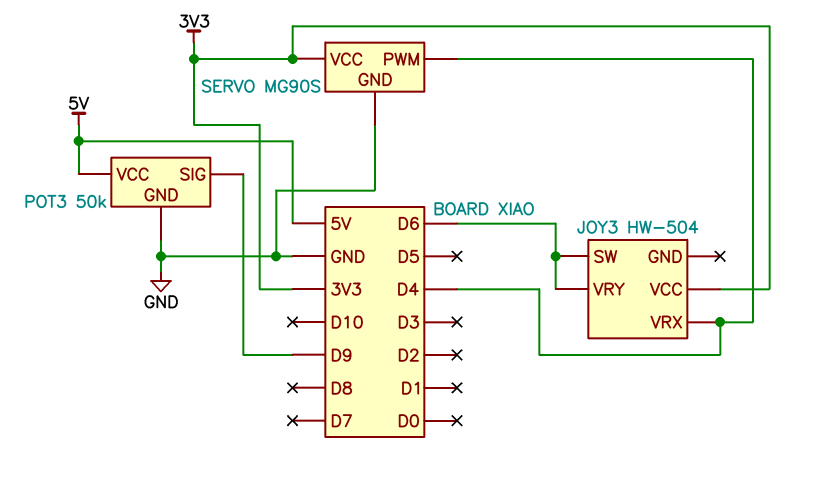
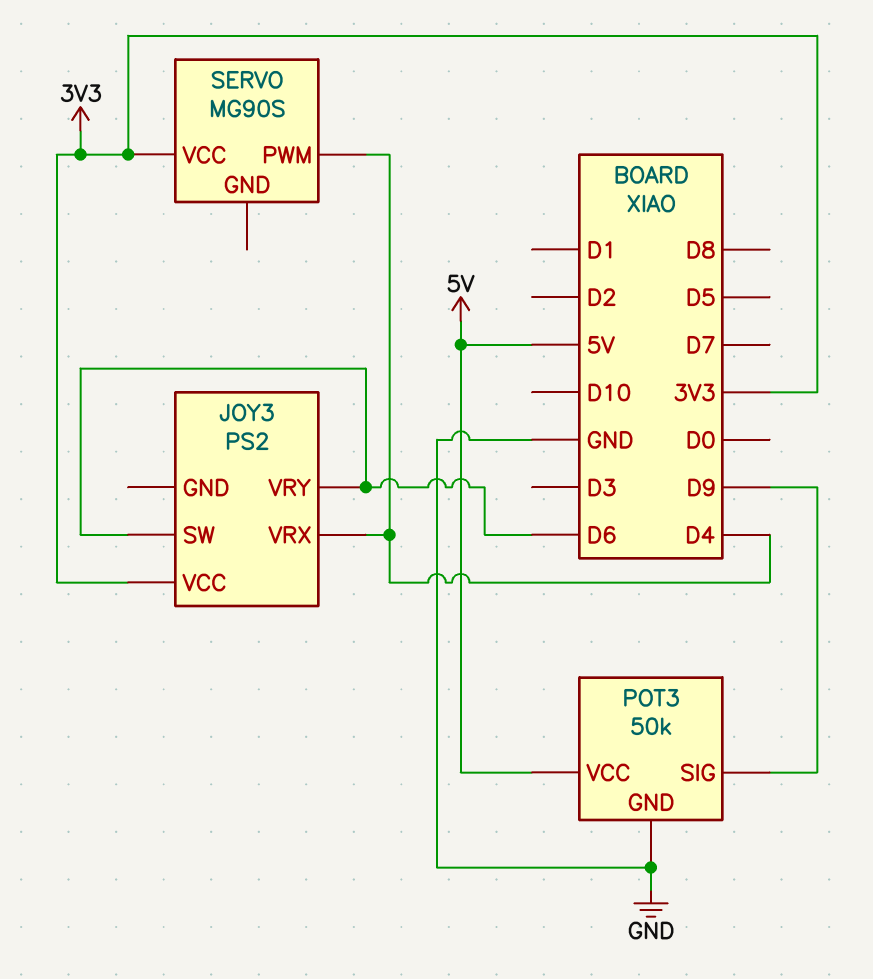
JOY3: HW-504 -> PS2
SERVO pin GND: GND -> none

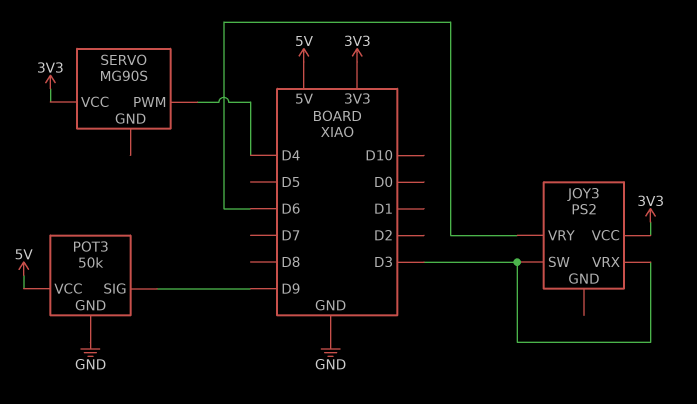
JOY3 pin SW: D6 -> D3
JOY3 pin VRX: D4 -> D3

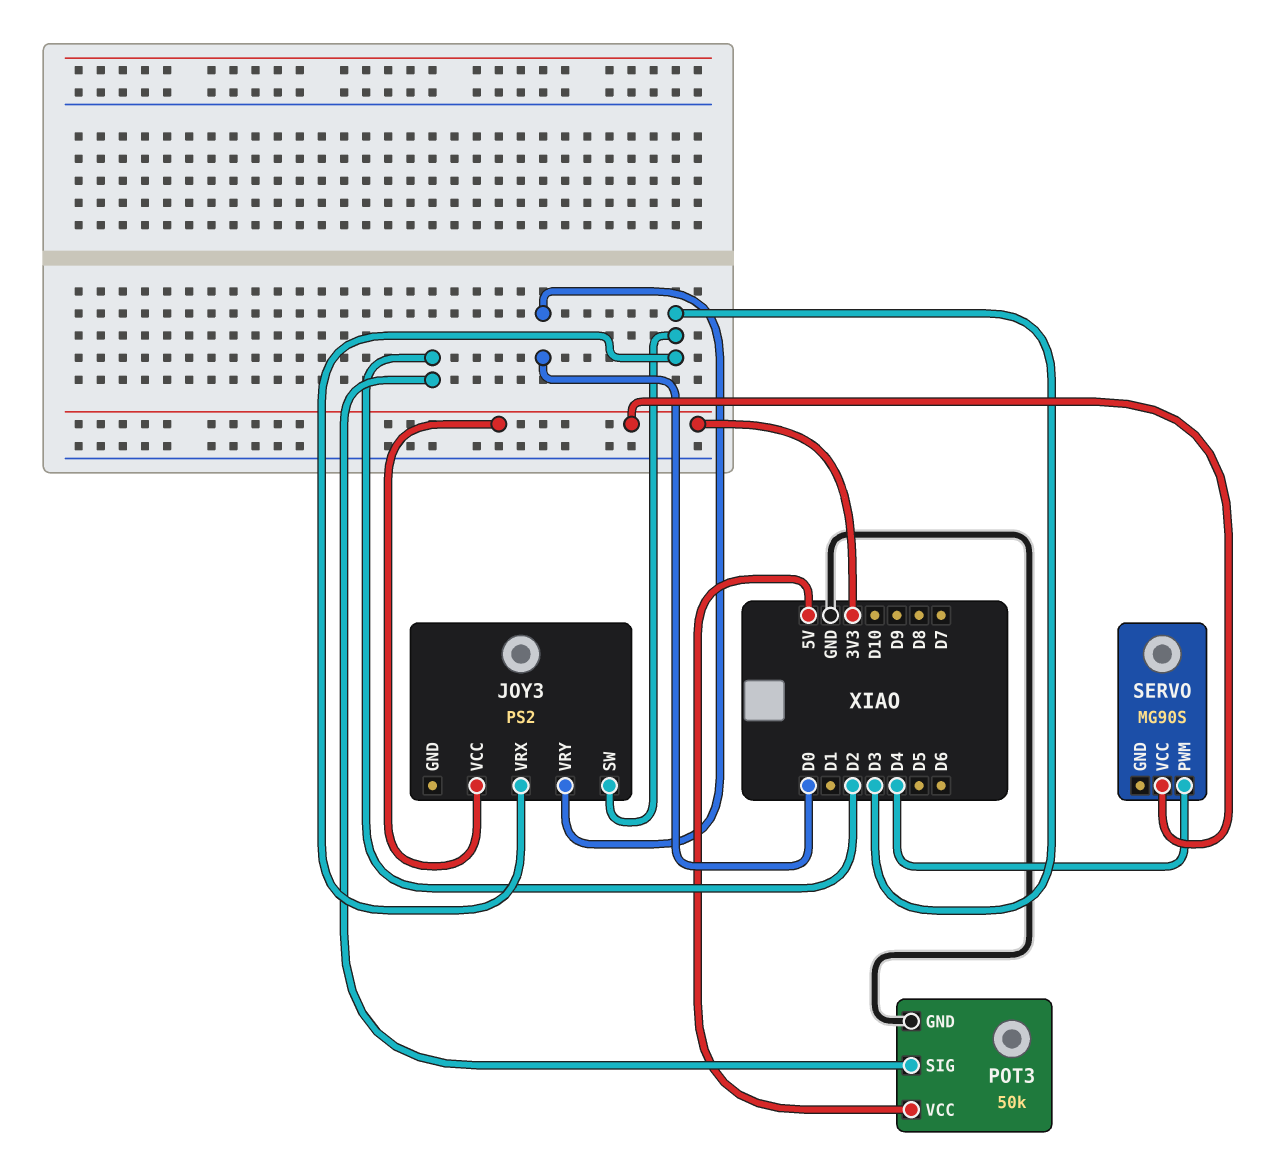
JOY3 pin VRY: D6 -> D0
POT3 pin SIG: D9 -> D2

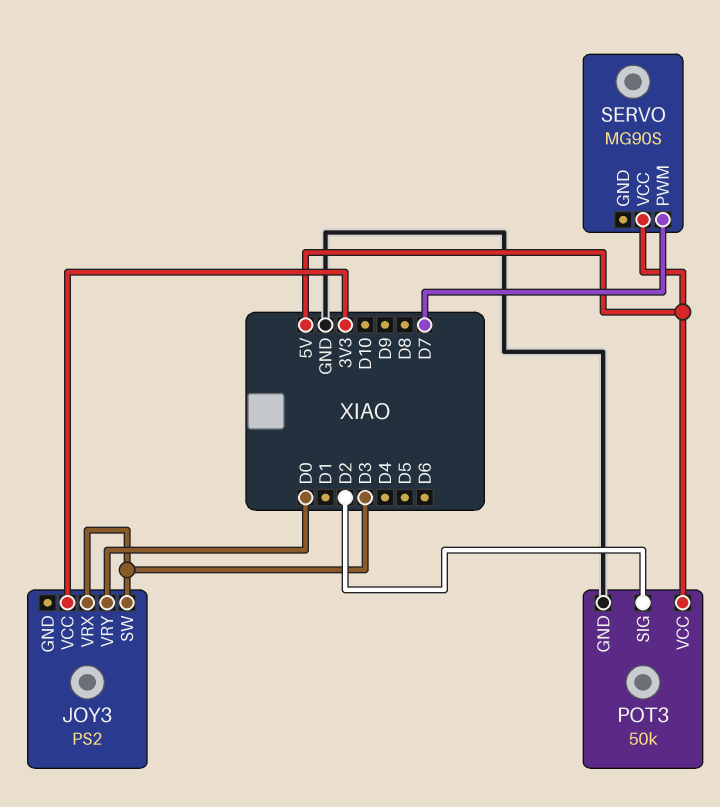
SERVO pin PWM: D4 -> D7
SERVO pin VCC: 3V3 -> 5V

